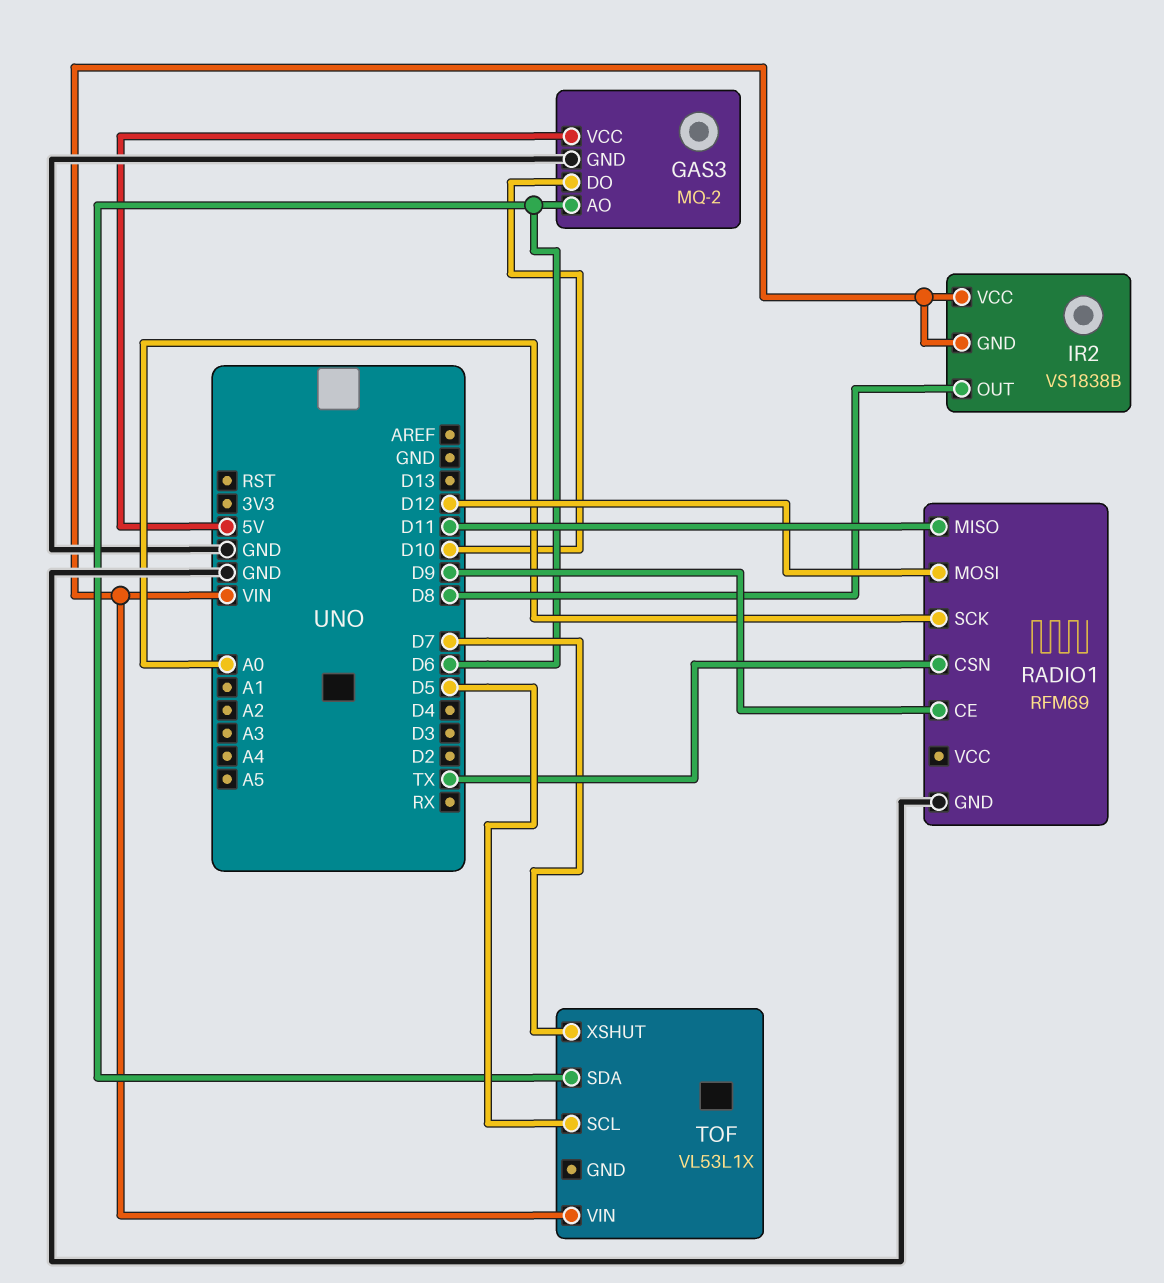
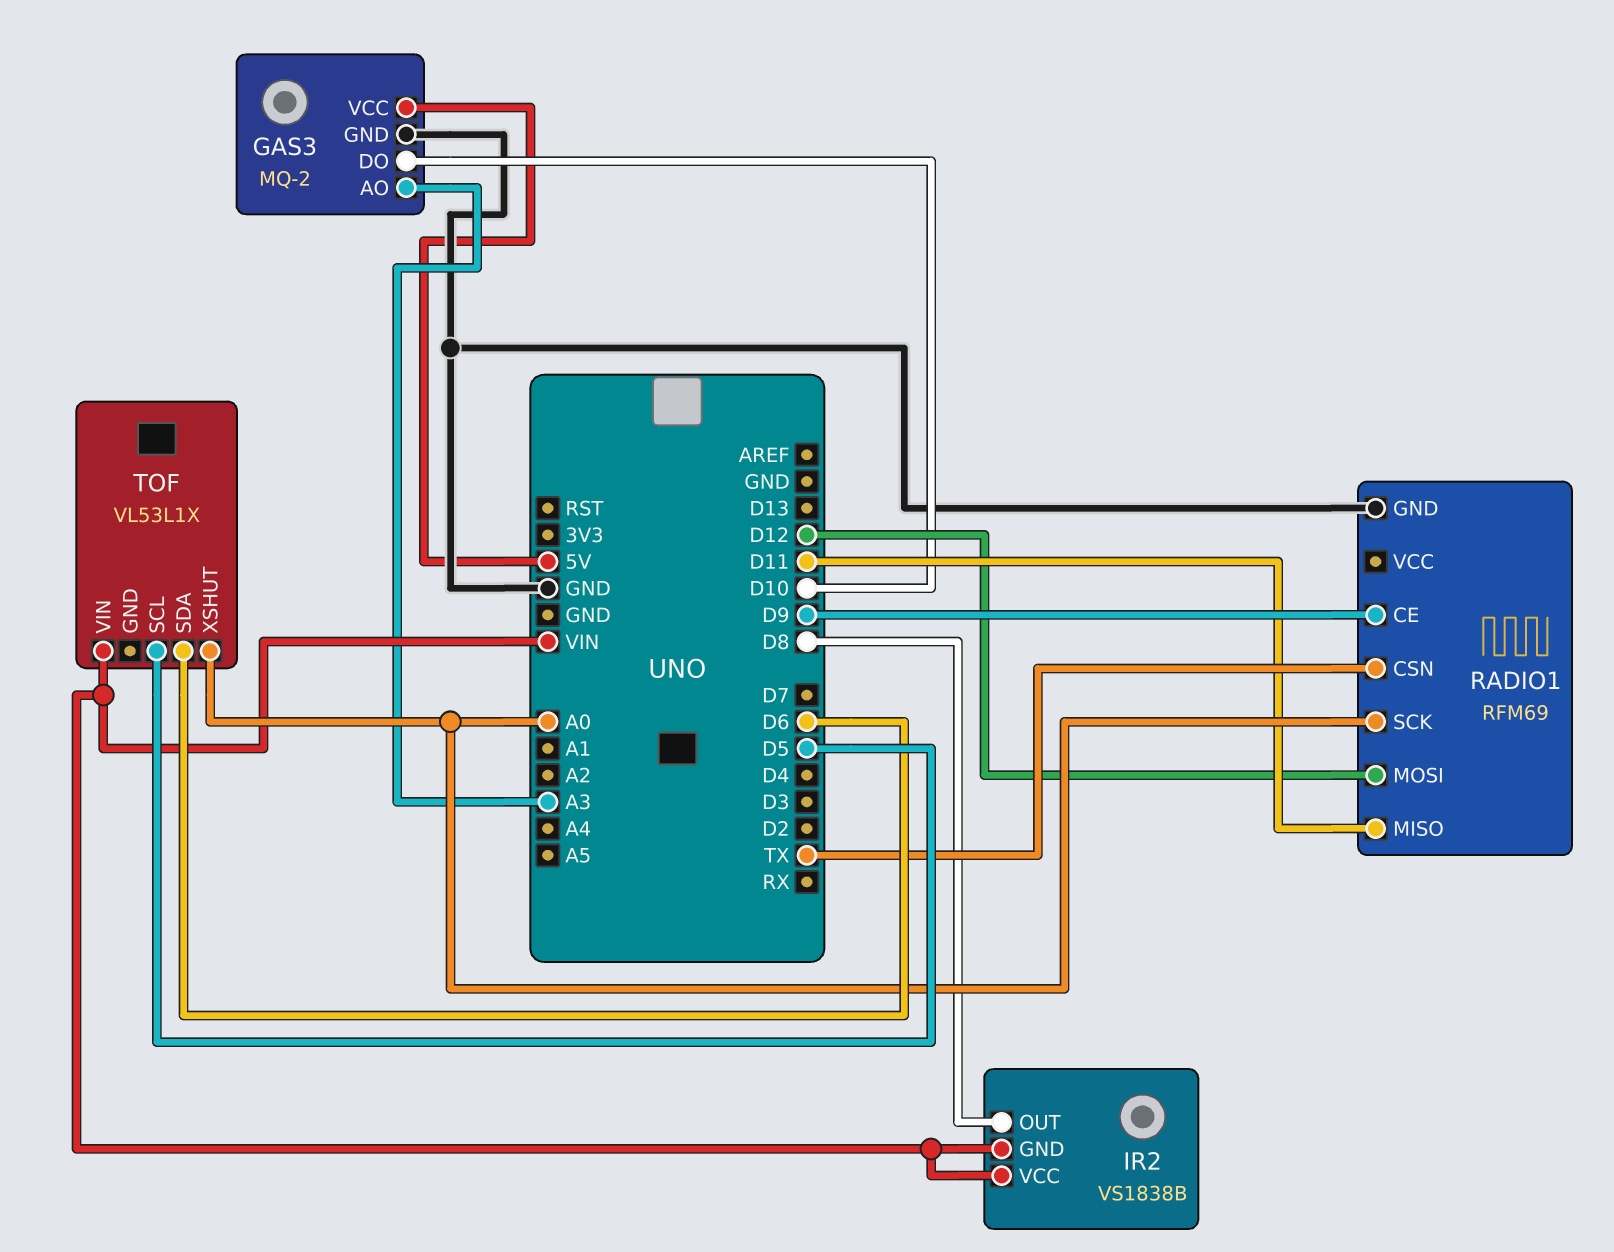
GAS3 pin AO: D6 -> A3
TOF pin XSHUT: D7 -> A0

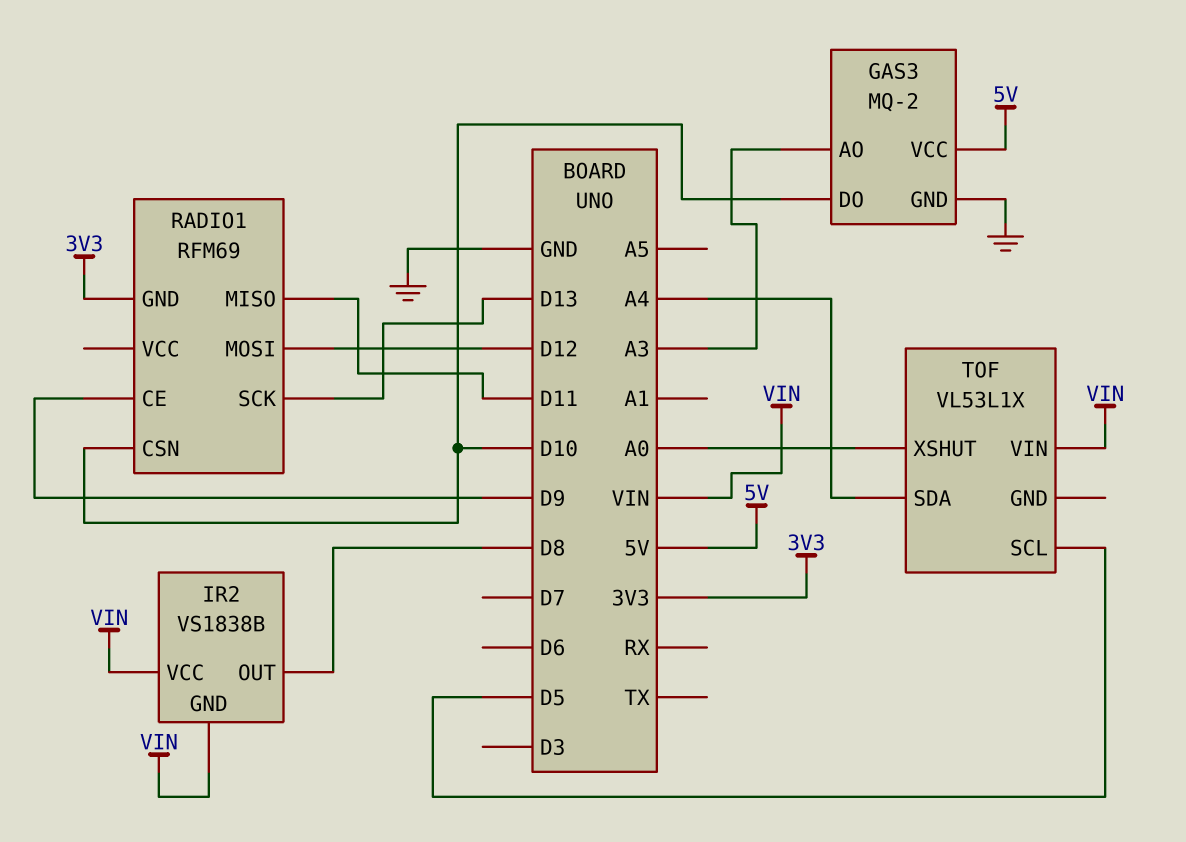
RADIO1 pin CSN: TX -> D10
RADIO1 pin GND: GND -> 3V3
RADIO1 pin SCK: A0 -> D13
TOF pin SDA: D6 -> A4

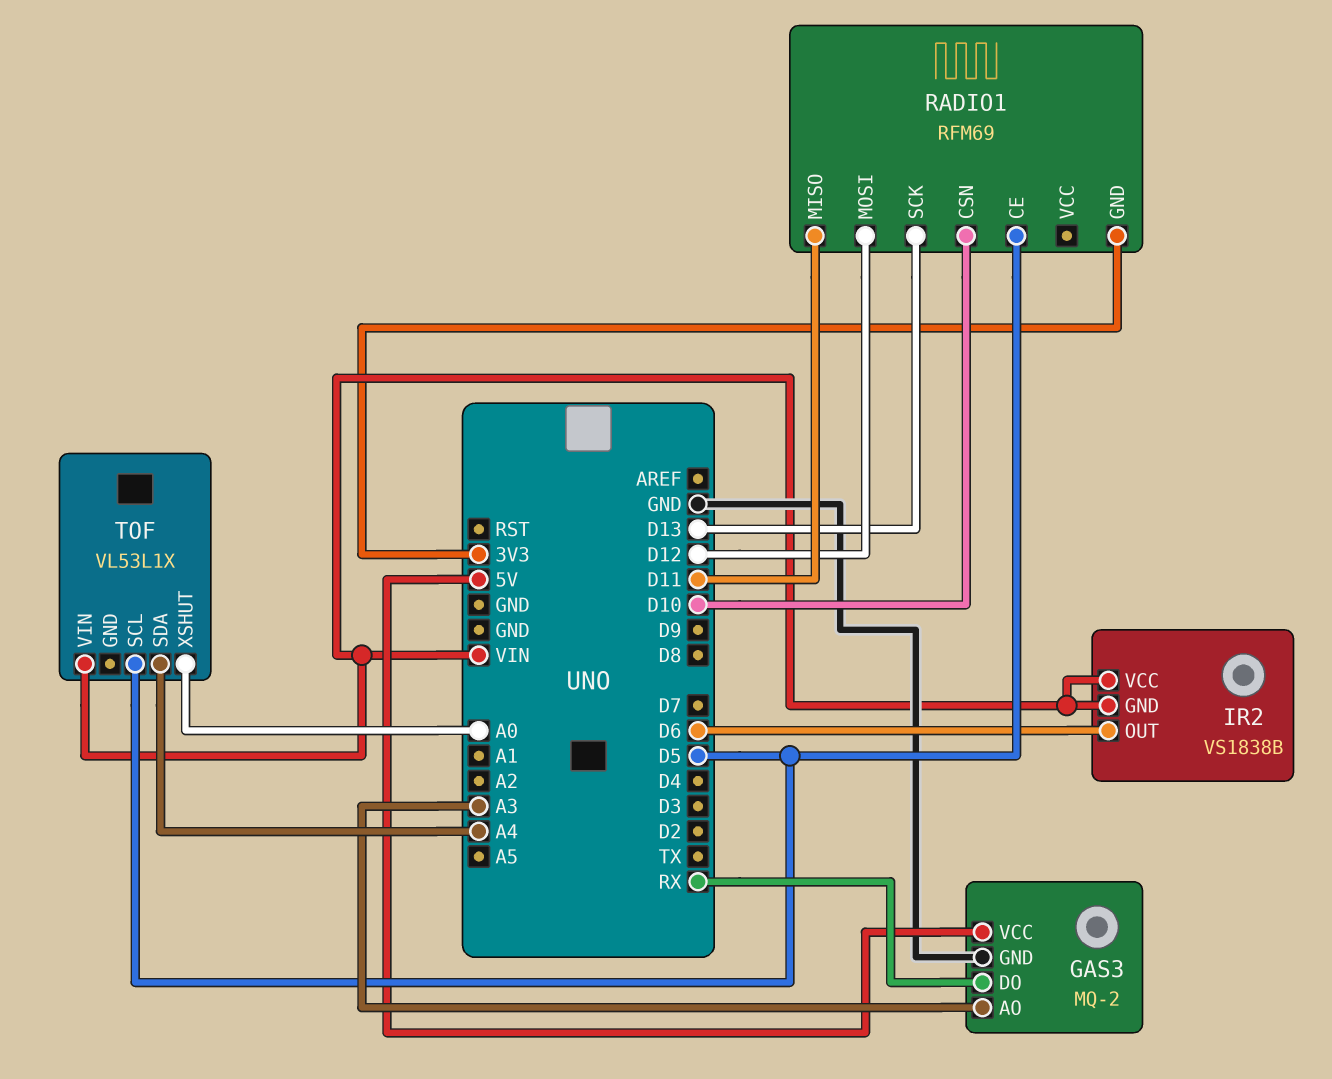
GAS3 pin DO: D10 -> RX
IR2 pin OUT: D8 -> D6
RADIO1 pin CE: D9 -> D5

